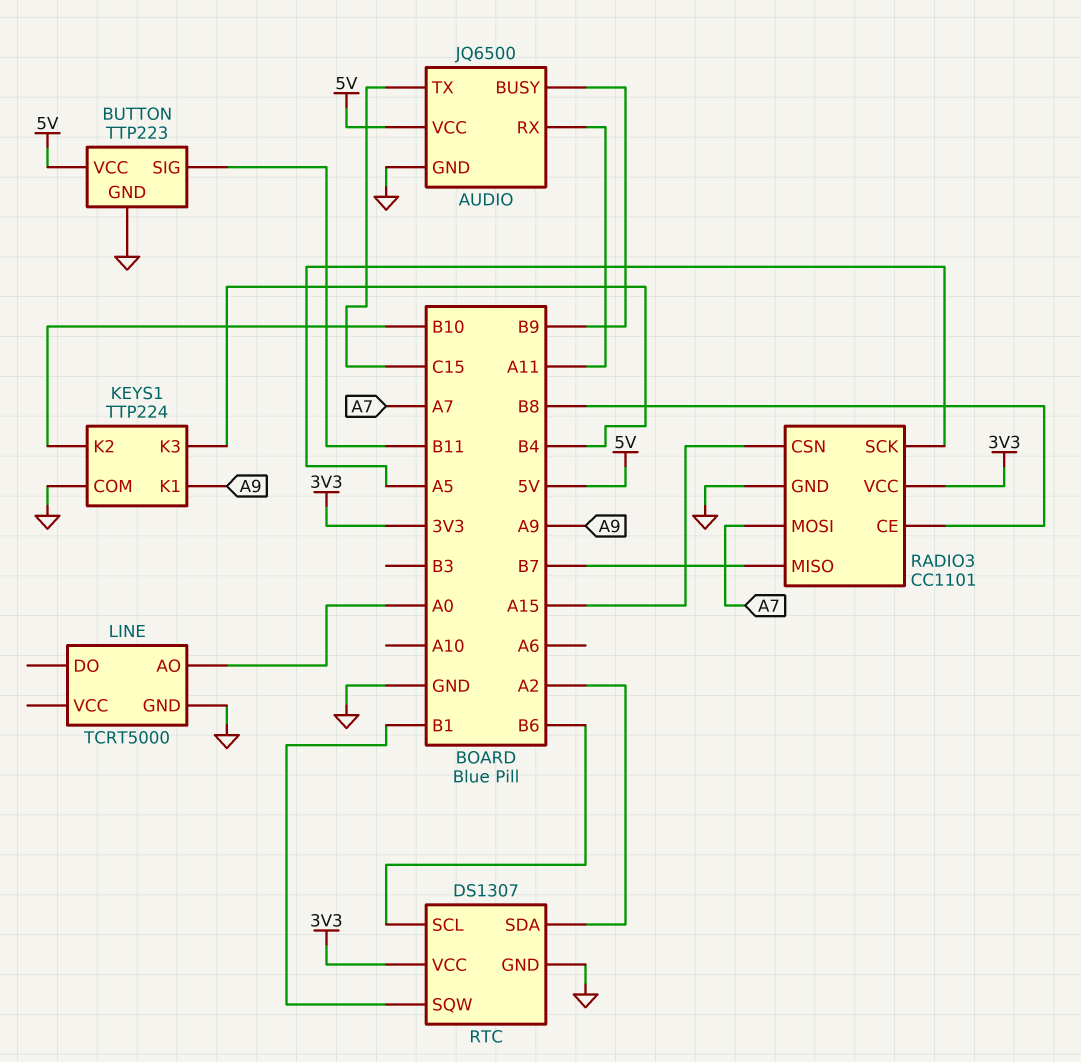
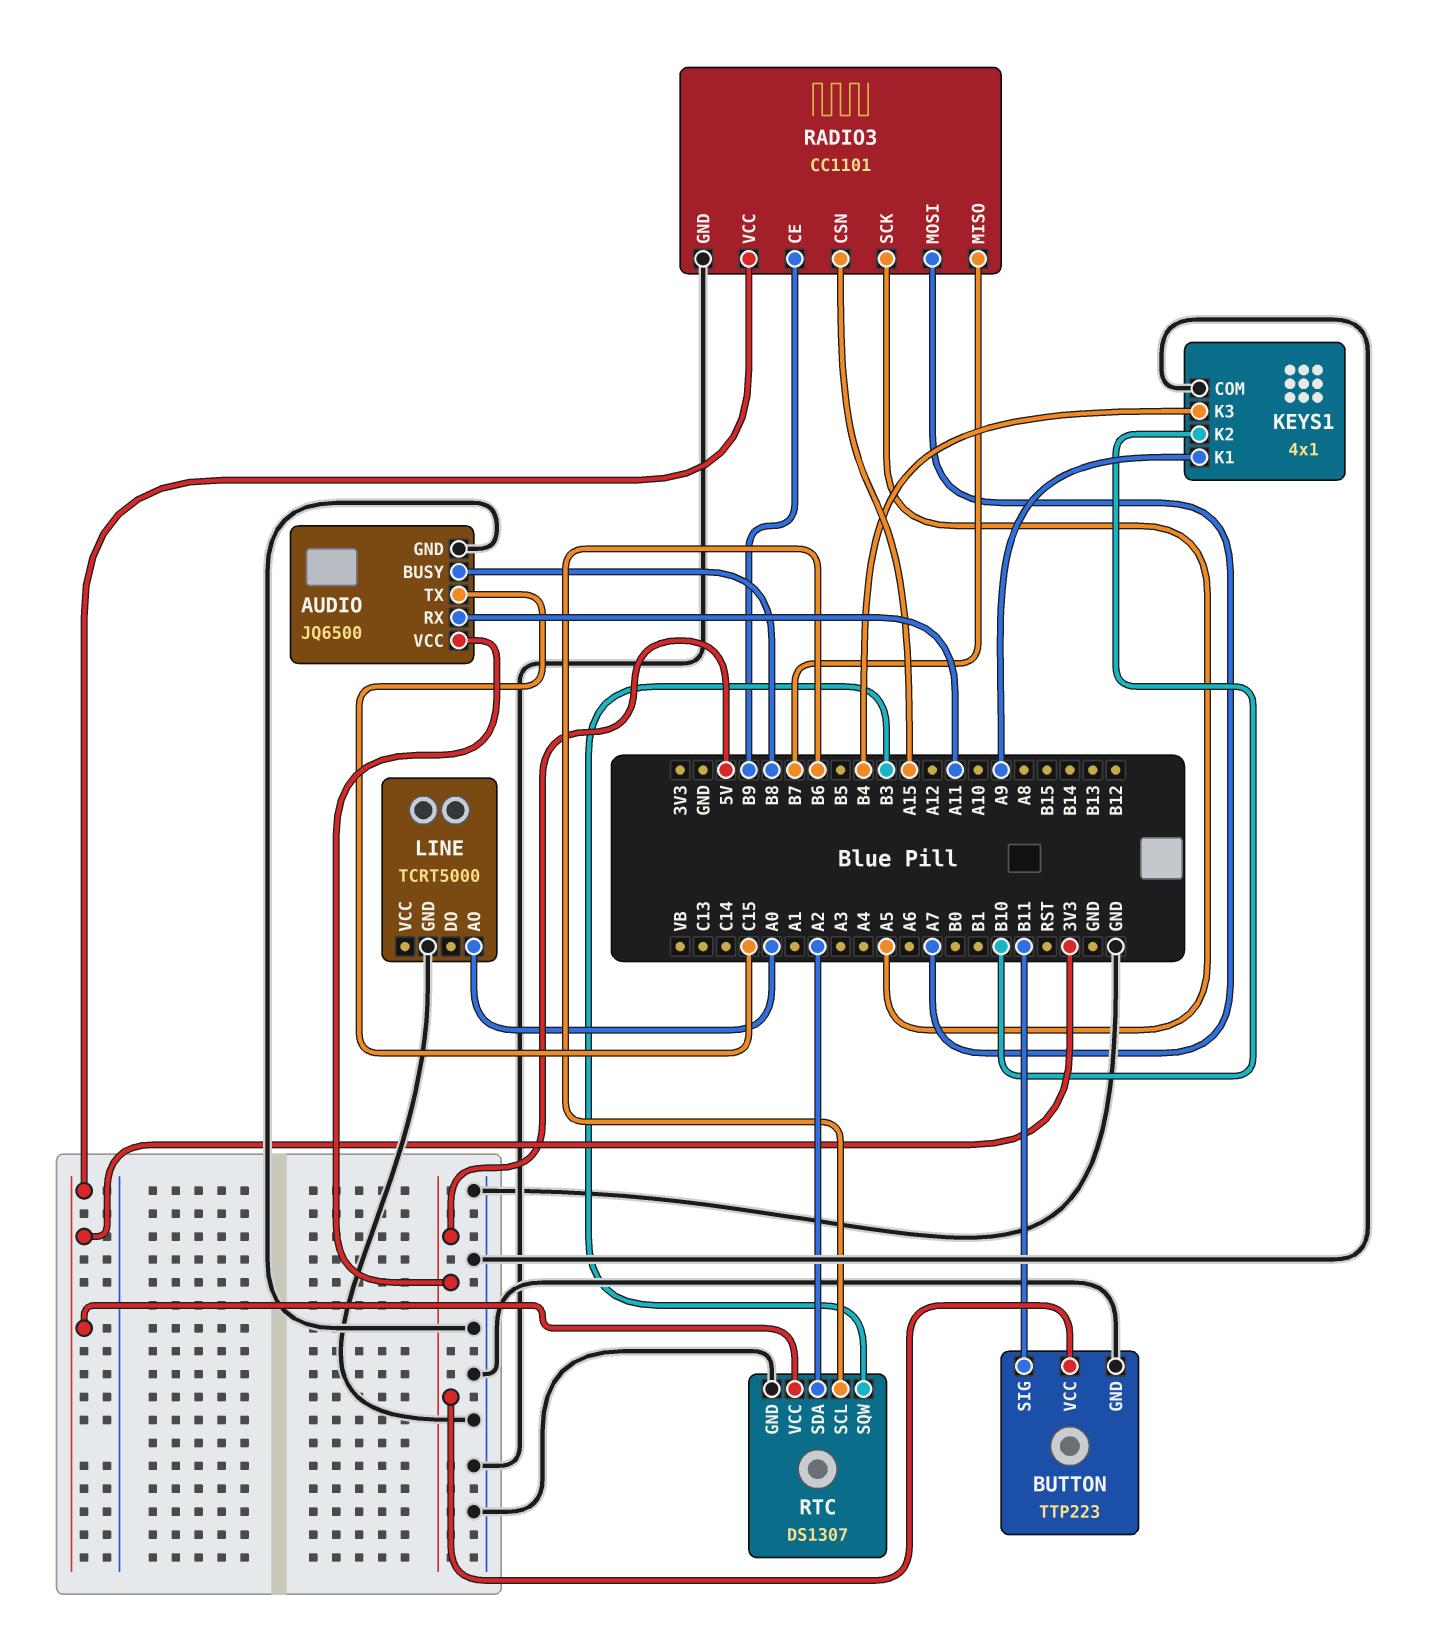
AUDIO pin BUSY: B9 -> B8
KEYS1: TTP224 -> 4x1
RADIO3 pin CE: B8 -> B9
RTC pin SQW: B1 -> B3

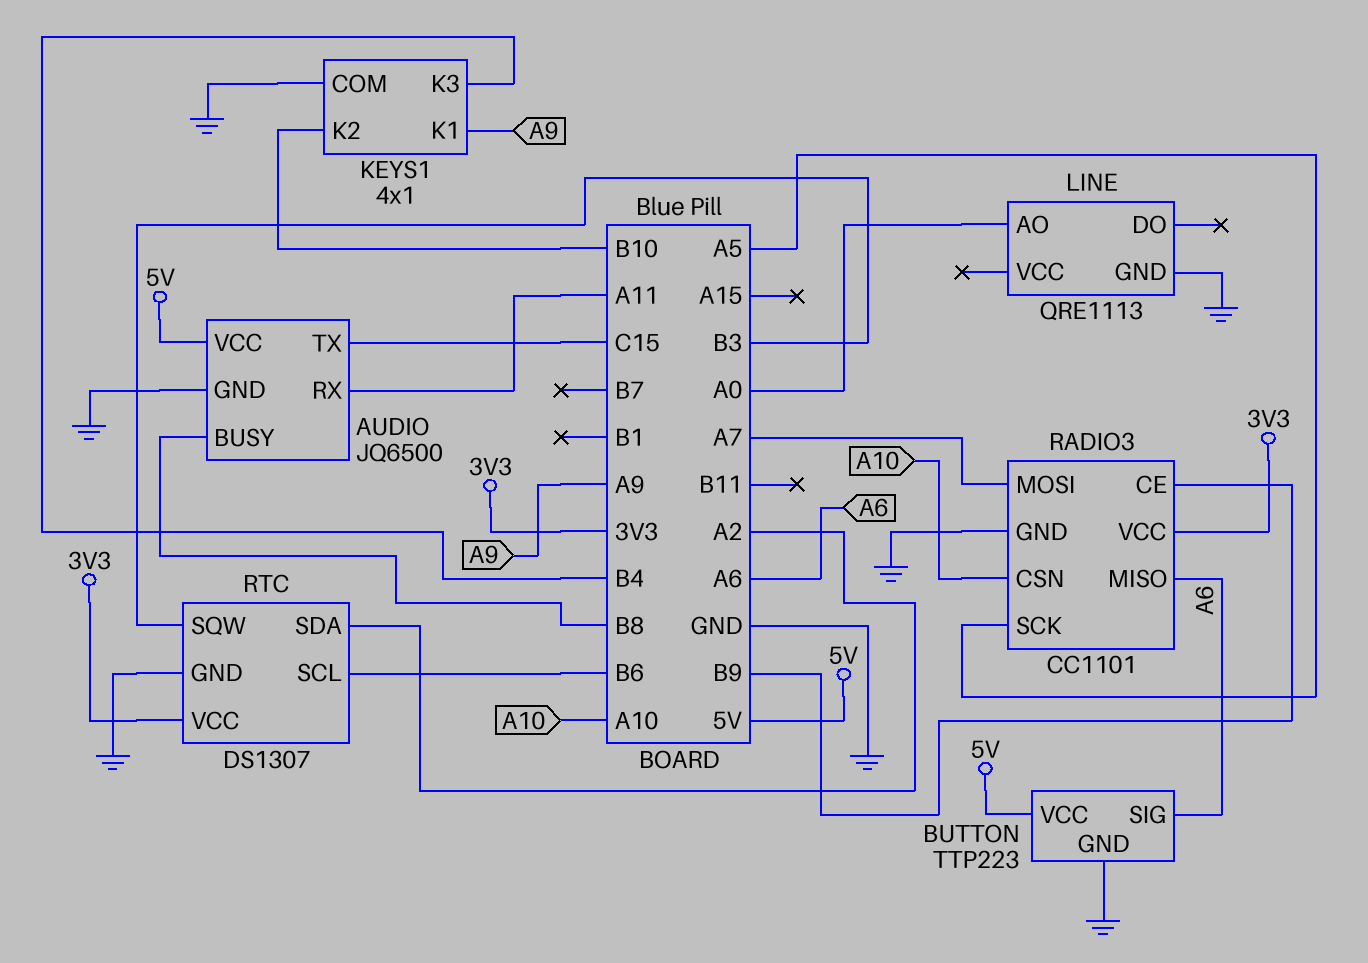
BUTTON pin SIG: B11 -> A6
LINE: TCRT5000 -> QRE1113
RADIO3 pin CSN: A15 -> A10
RADIO3 pin MISO: B7 -> A6

